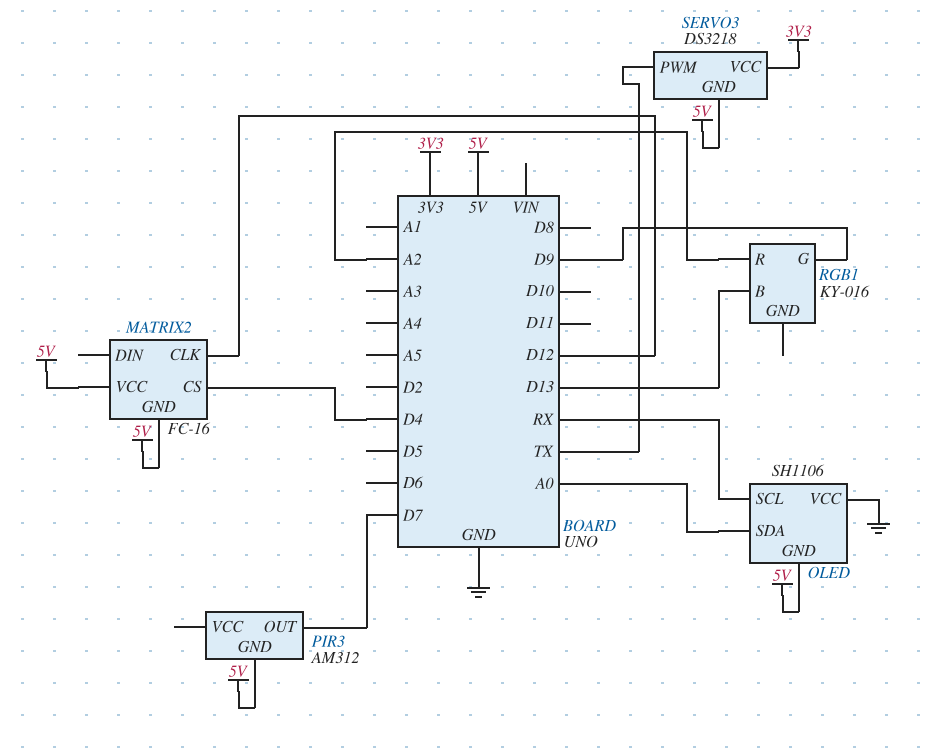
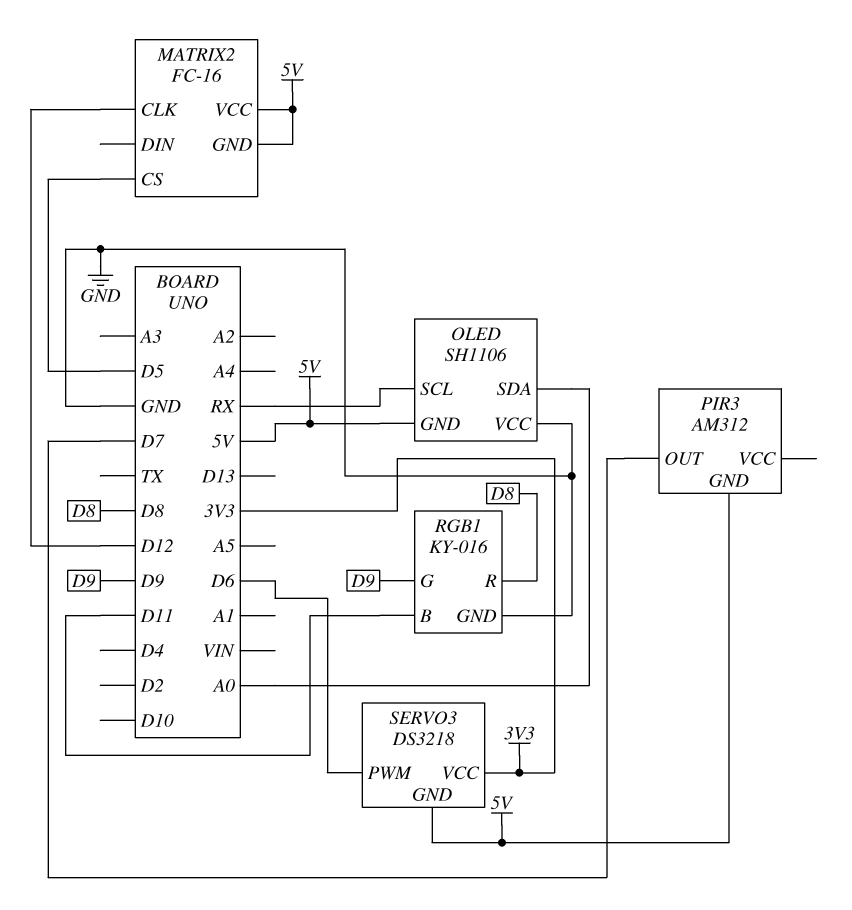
MATRIX2 pin CS: D4 -> D5
RGB1 pin B: D13 -> D11
RGB1 pin GND: none -> GND
RGB1 pin R: A2 -> D8
SERVO3 pin PWM: TX -> D6

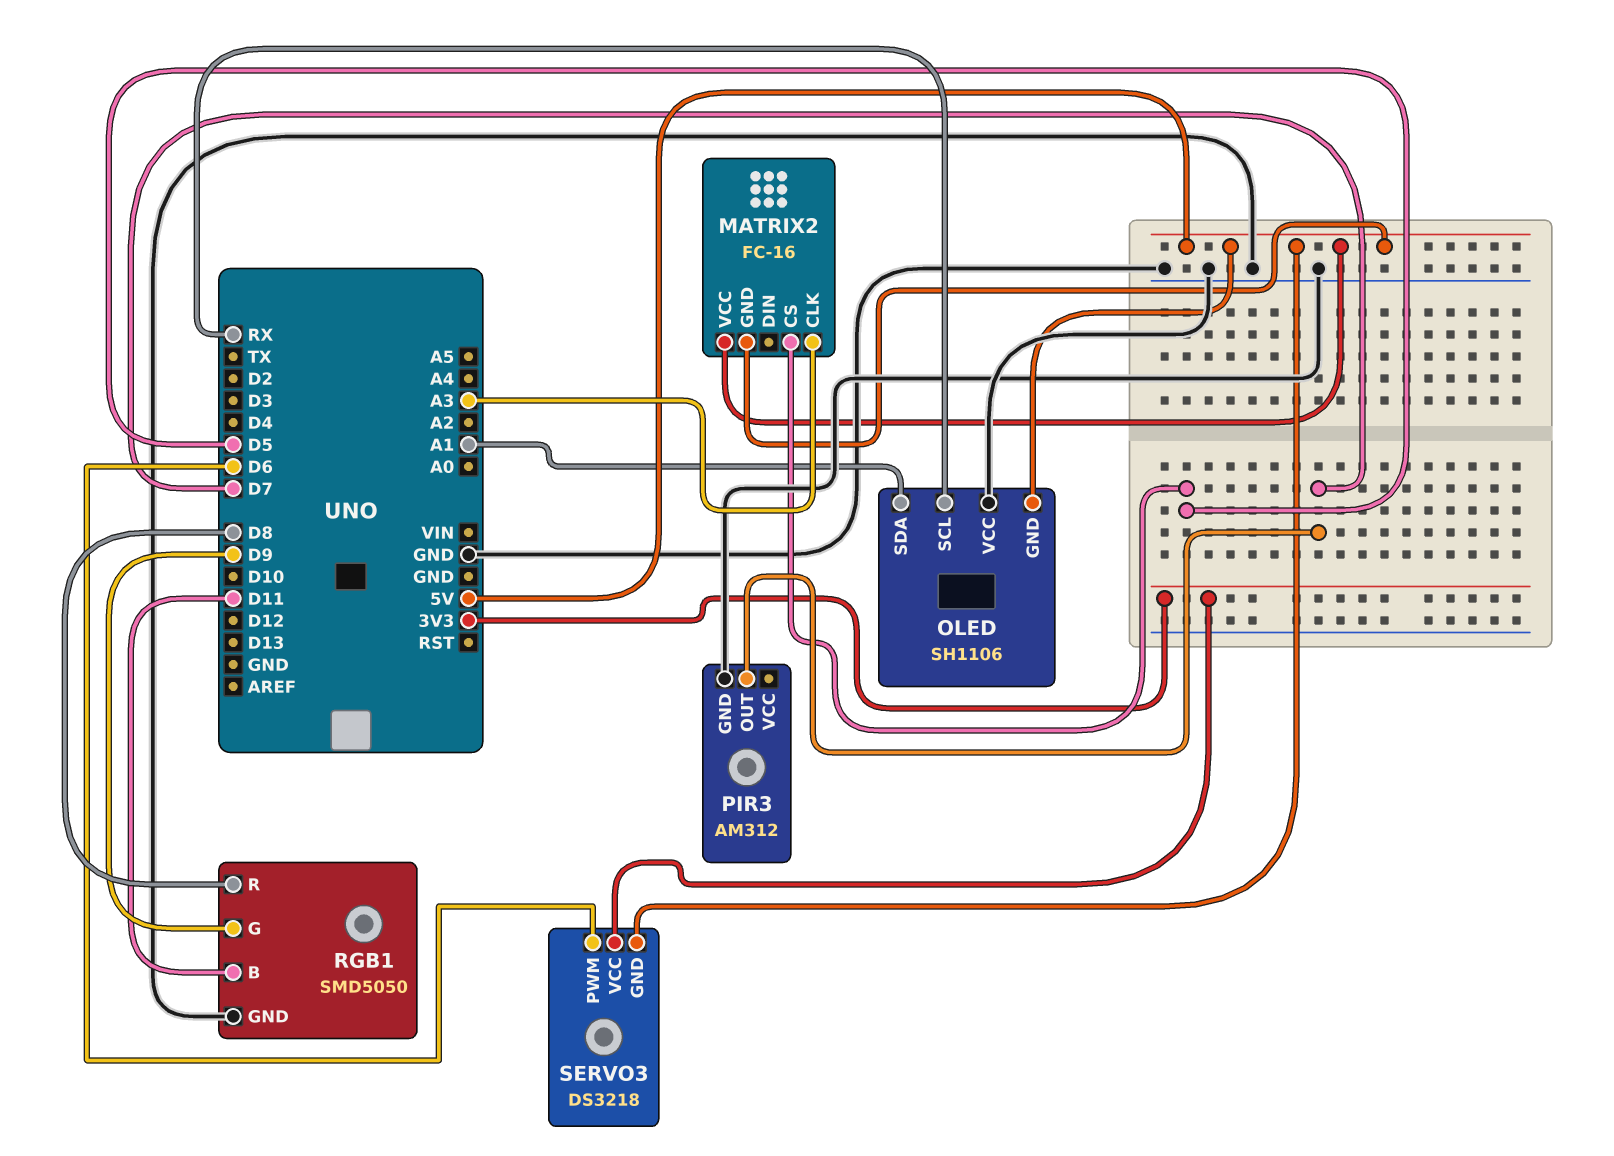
MATRIX2 pin CLK: D12 -> A3
OLED pin SDA: A0 -> A1
PIR3 pin GND: 5V -> GND
RGB1: KY-016 -> SMD5050

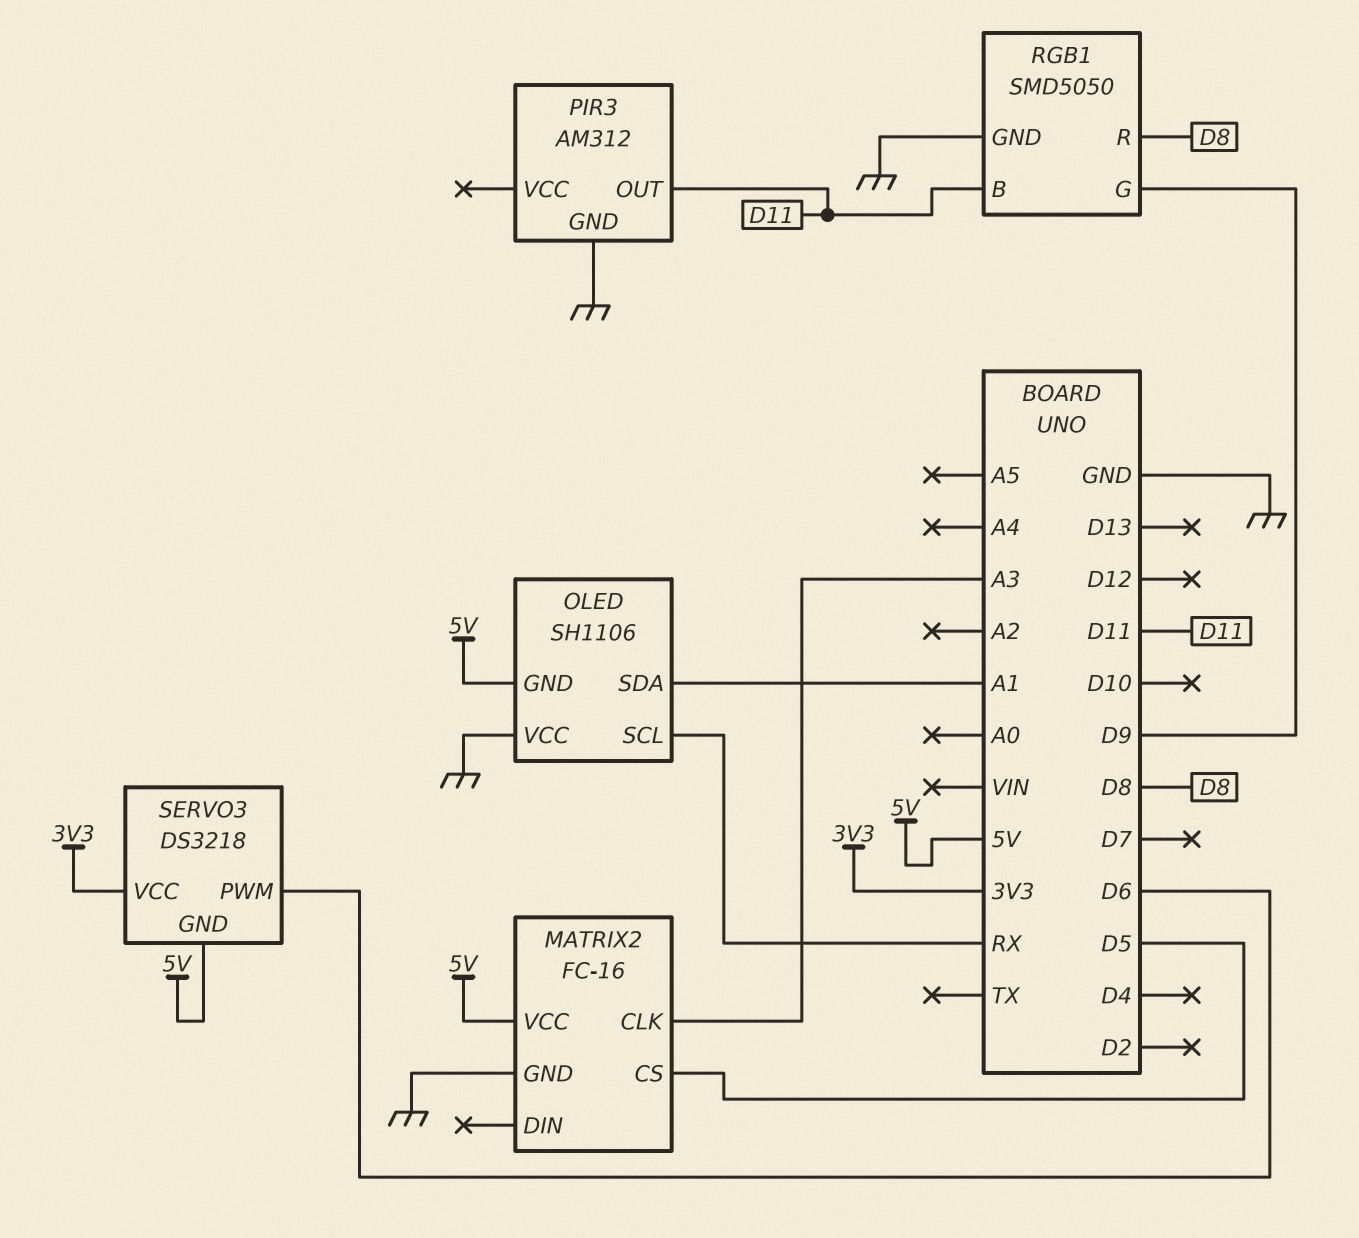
MATRIX2 pin GND: 5V -> GND
PIR3 pin OUT: D7 -> D11

